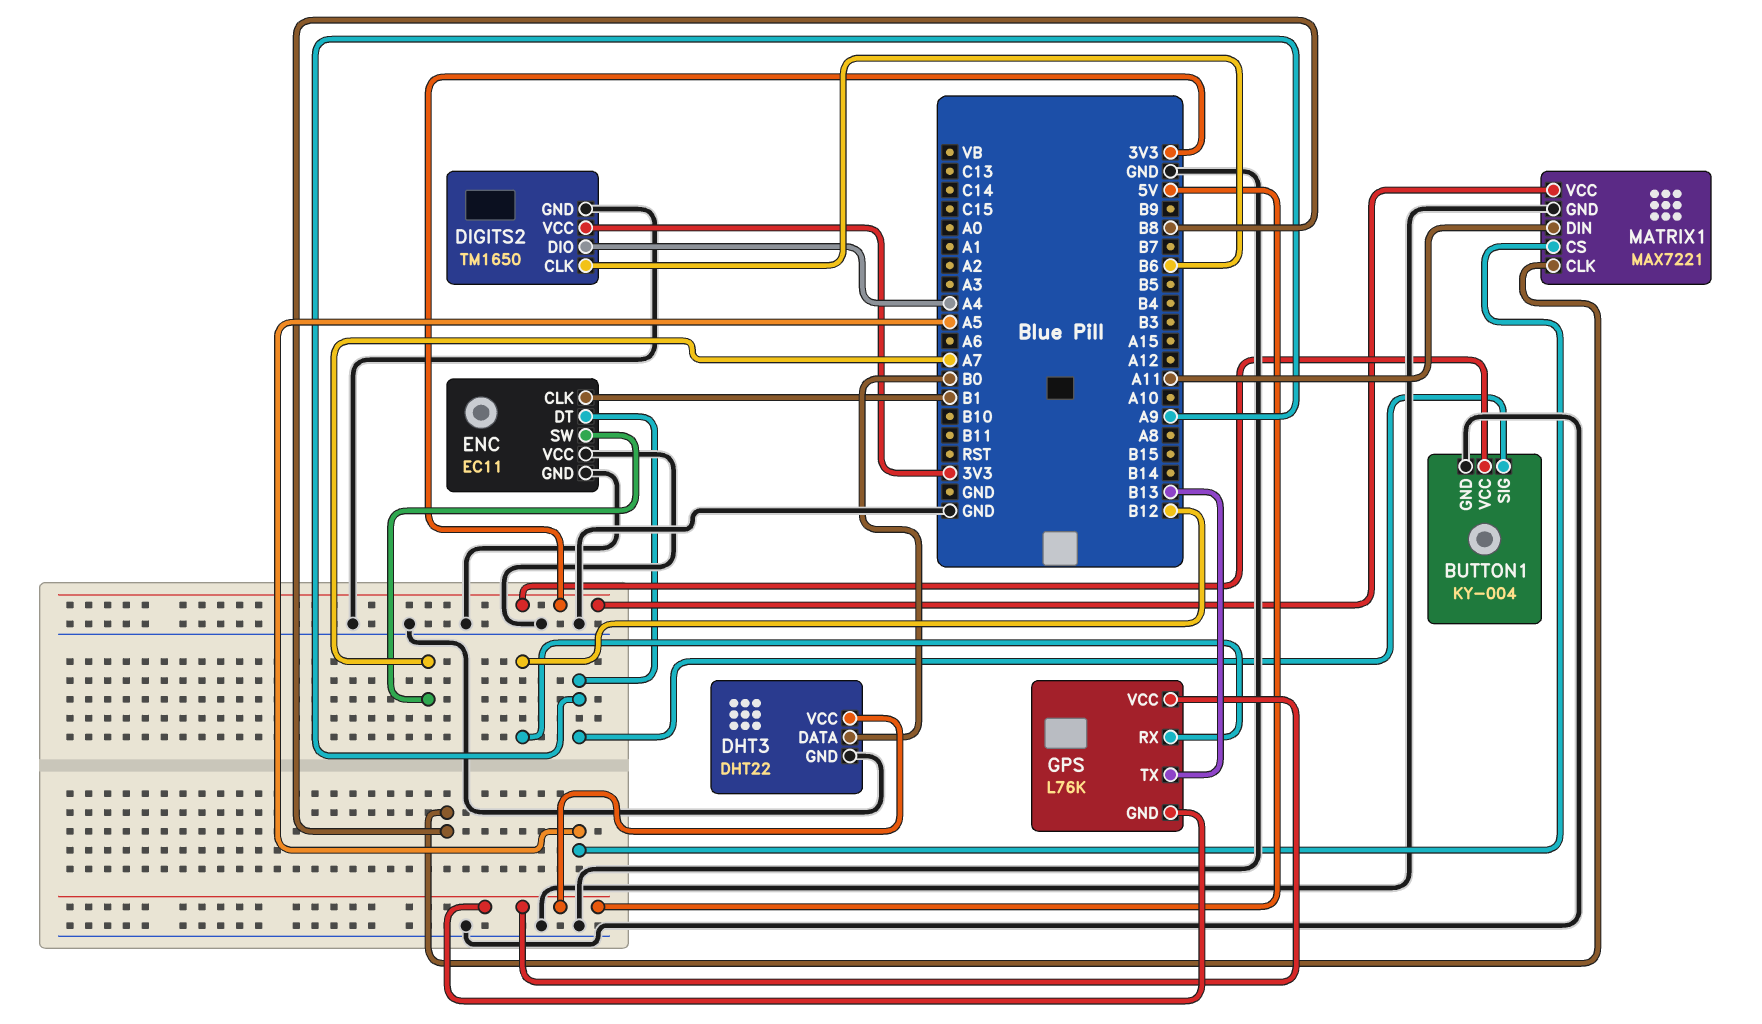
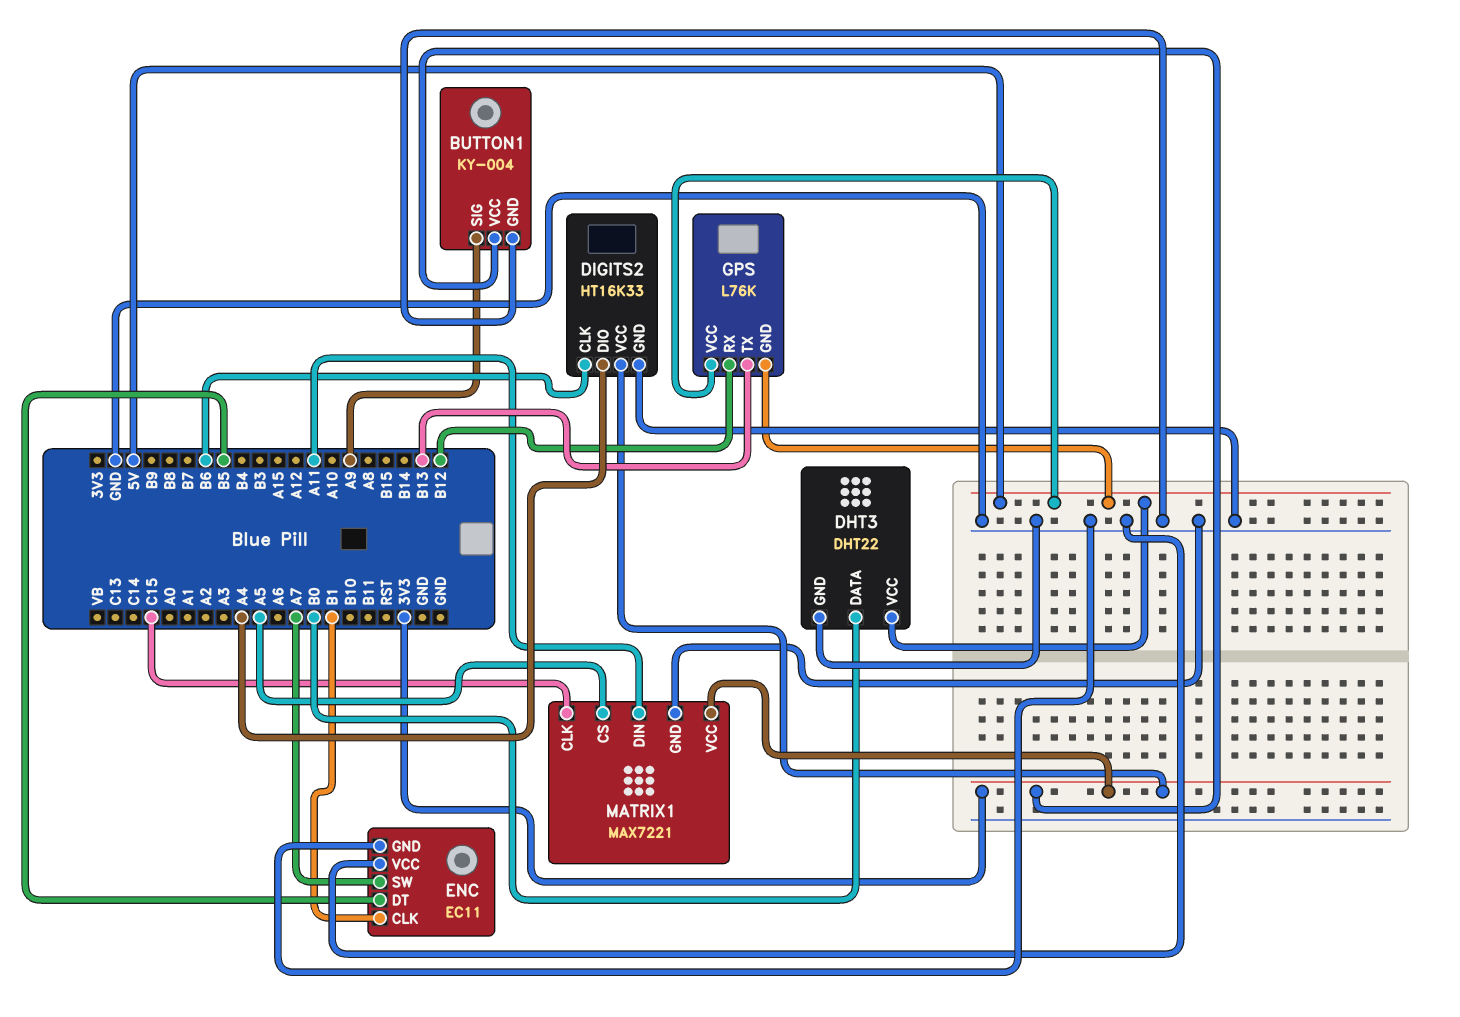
DIGITS2: TM1650 -> HT16K33
ENC pin DT: A9 -> B5
MATRIX1 pin CLK: B8 -> C15

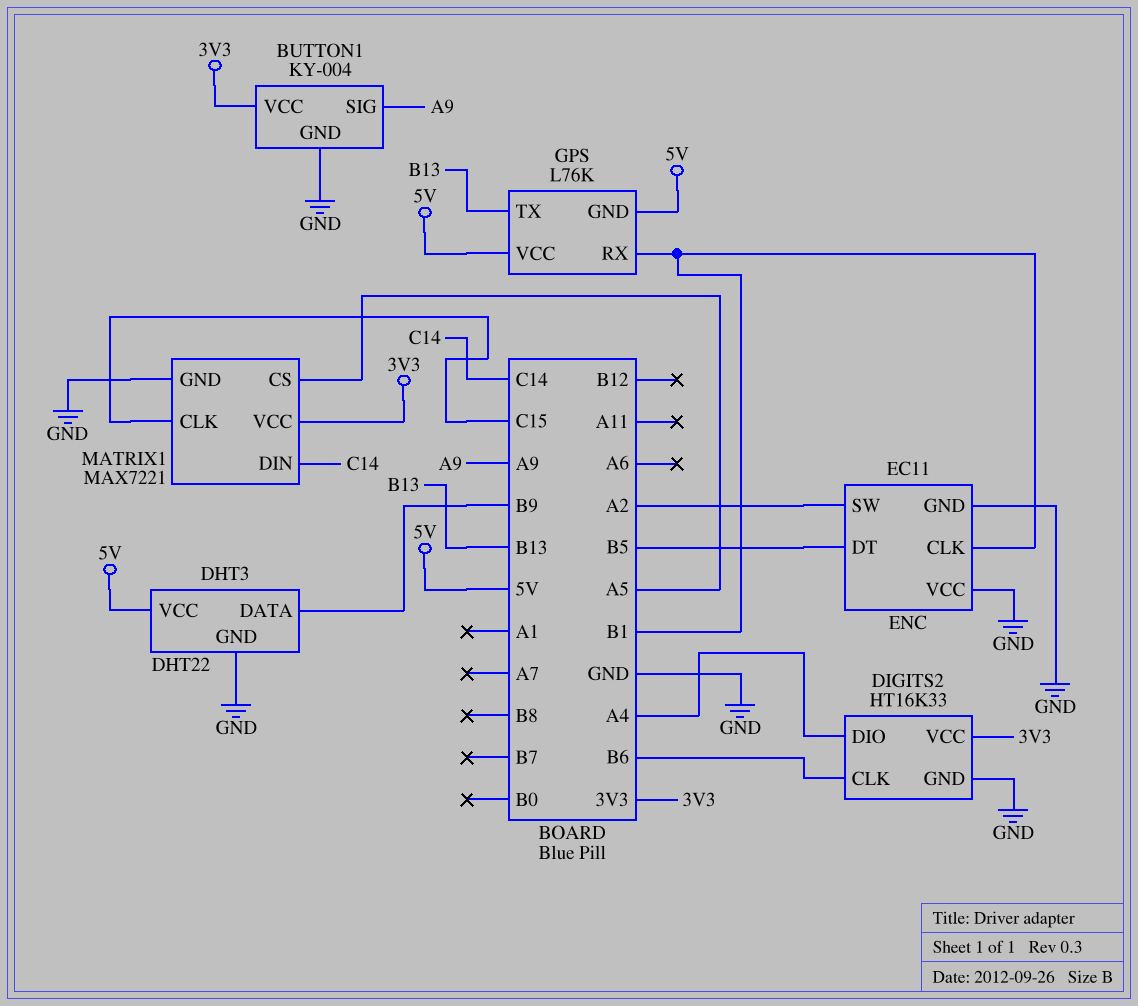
DHT3 pin DATA: B0 -> B9
ENC pin SW: A7 -> A2
GPS pin RX: B12 -> B1
MATRIX1 pin DIN: A11 -> C14

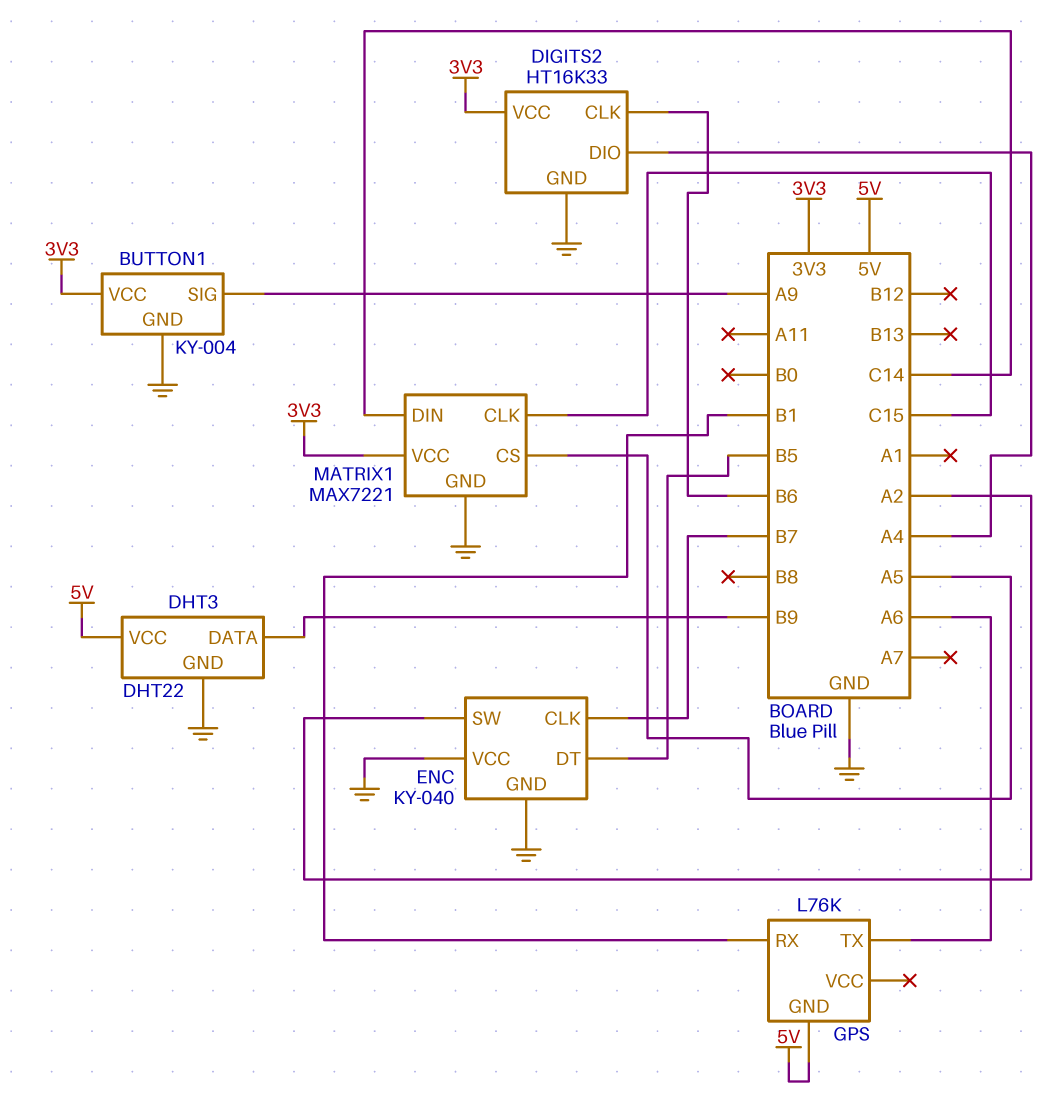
ENC: EC11 -> KY-040
ENC pin CLK: B1 -> B7
GPS pin TX: B13 -> A6
GPS pin VCC: 5V -> none

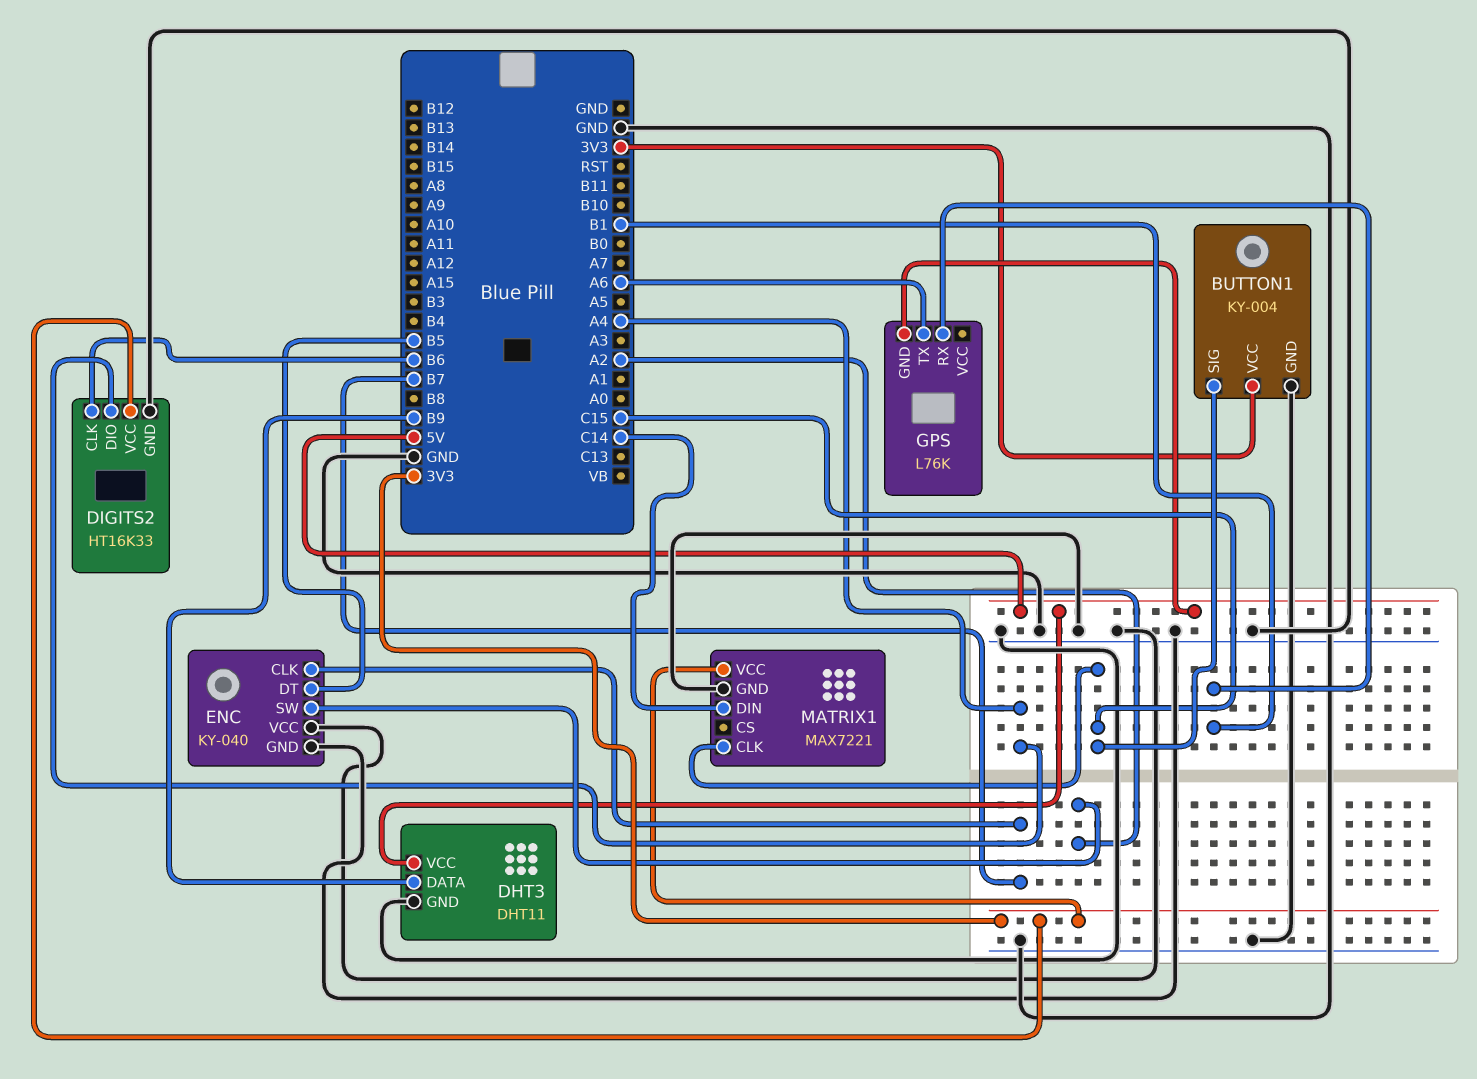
BUTTON1 pin SIG: A9 -> C15
DHT3: DHT22 -> DHT11
MATRIX1 pin CS: A5 -> none

